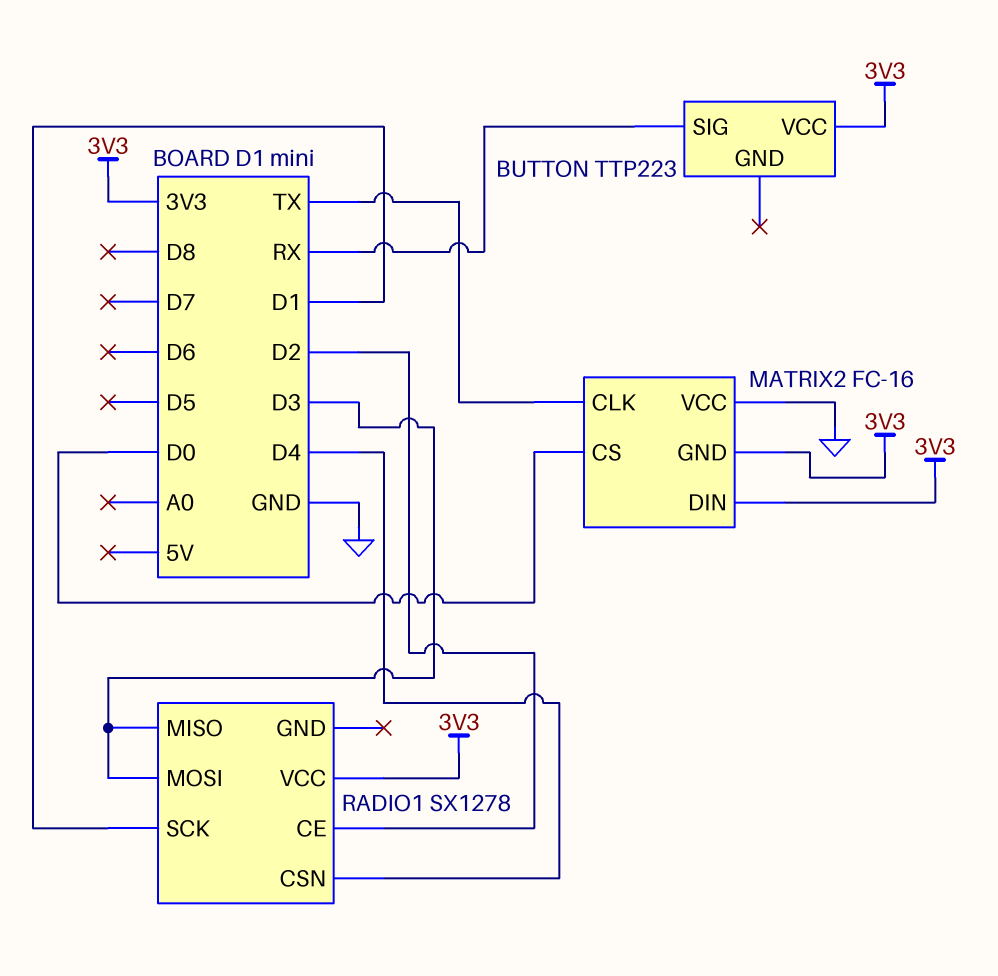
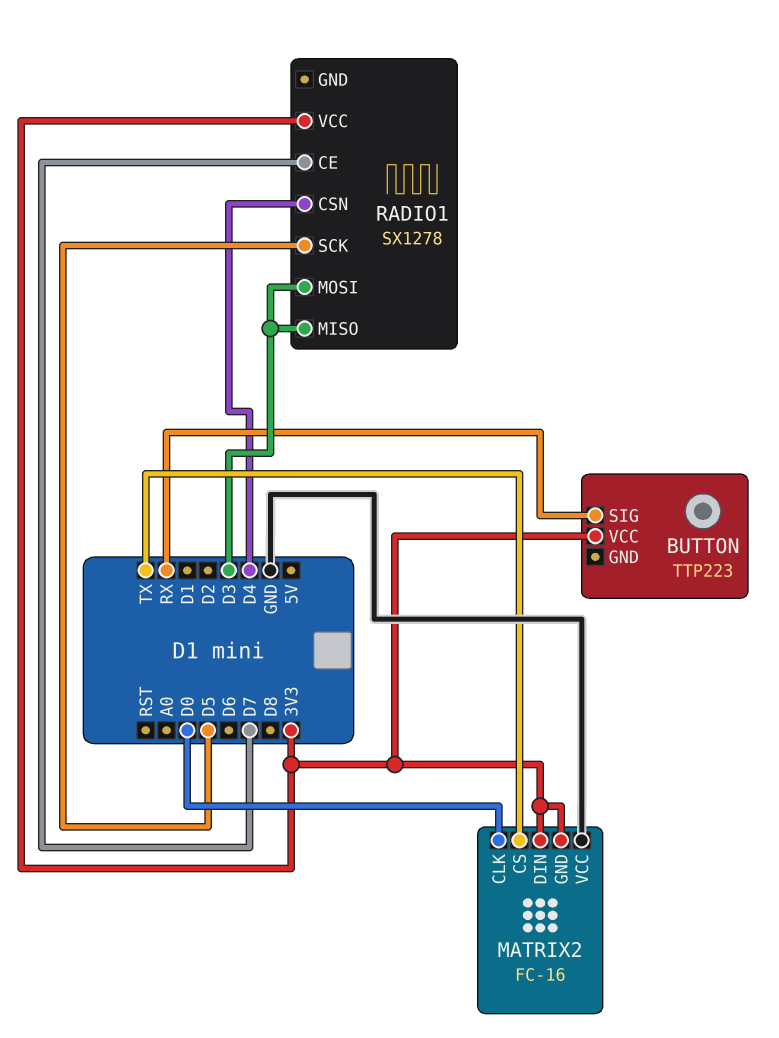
MATRIX2 pin CLK: TX -> D0
MATRIX2 pin CS: D0 -> TX
RADIO1 pin CE: D2 -> D7
RADIO1 pin SCK: D1 -> D5

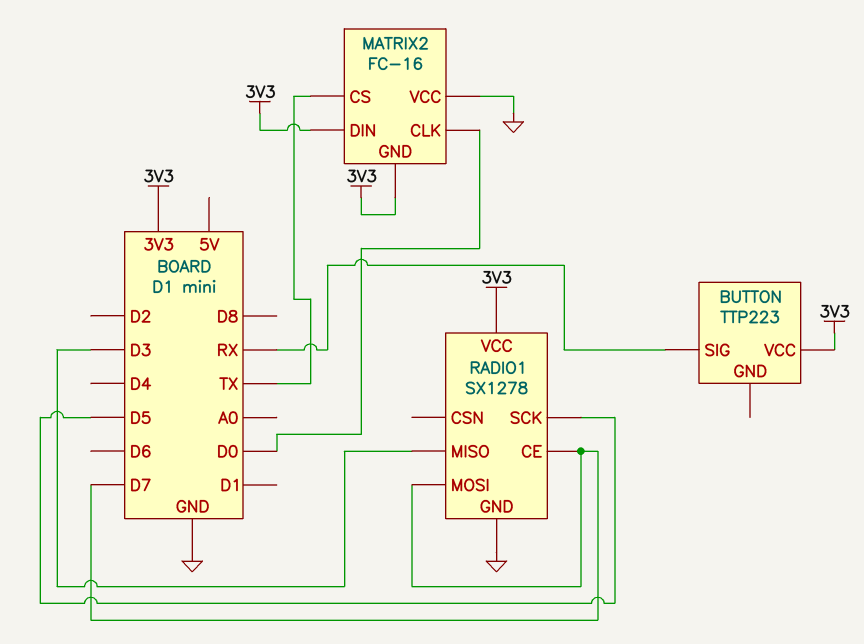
RADIO1 pin CSN: D4 -> none
RADIO1 pin GND: none -> GND
RADIO1 pin MOSI: D3 -> D7

